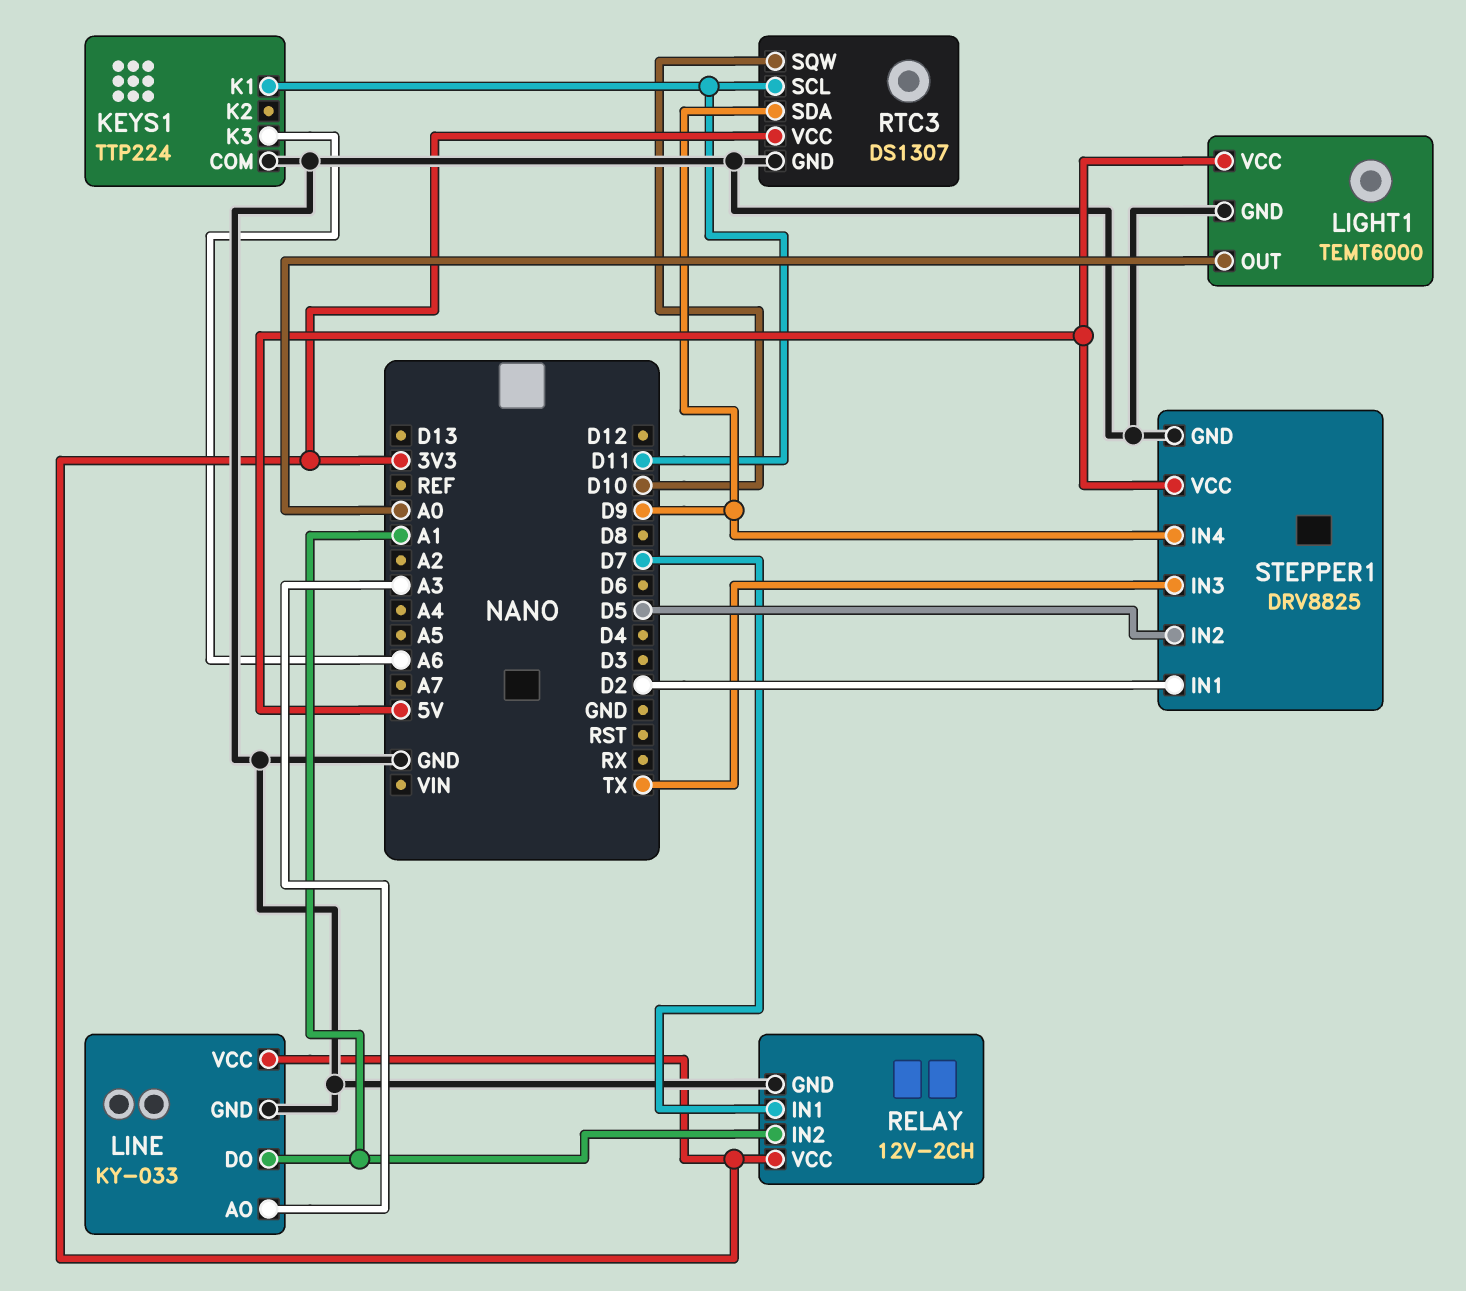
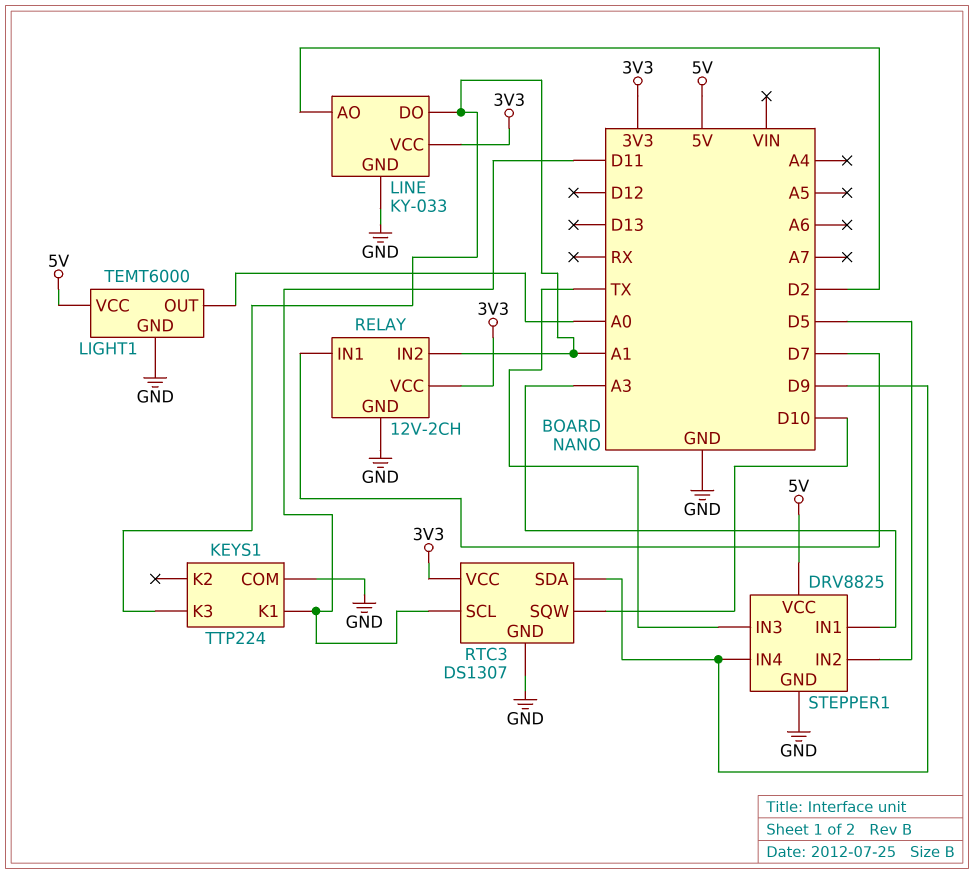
KEYS1 pin K3: A6 -> A1
LINE pin AO: A3 -> D2
STEPPER1 pin IN1: D2 -> A3

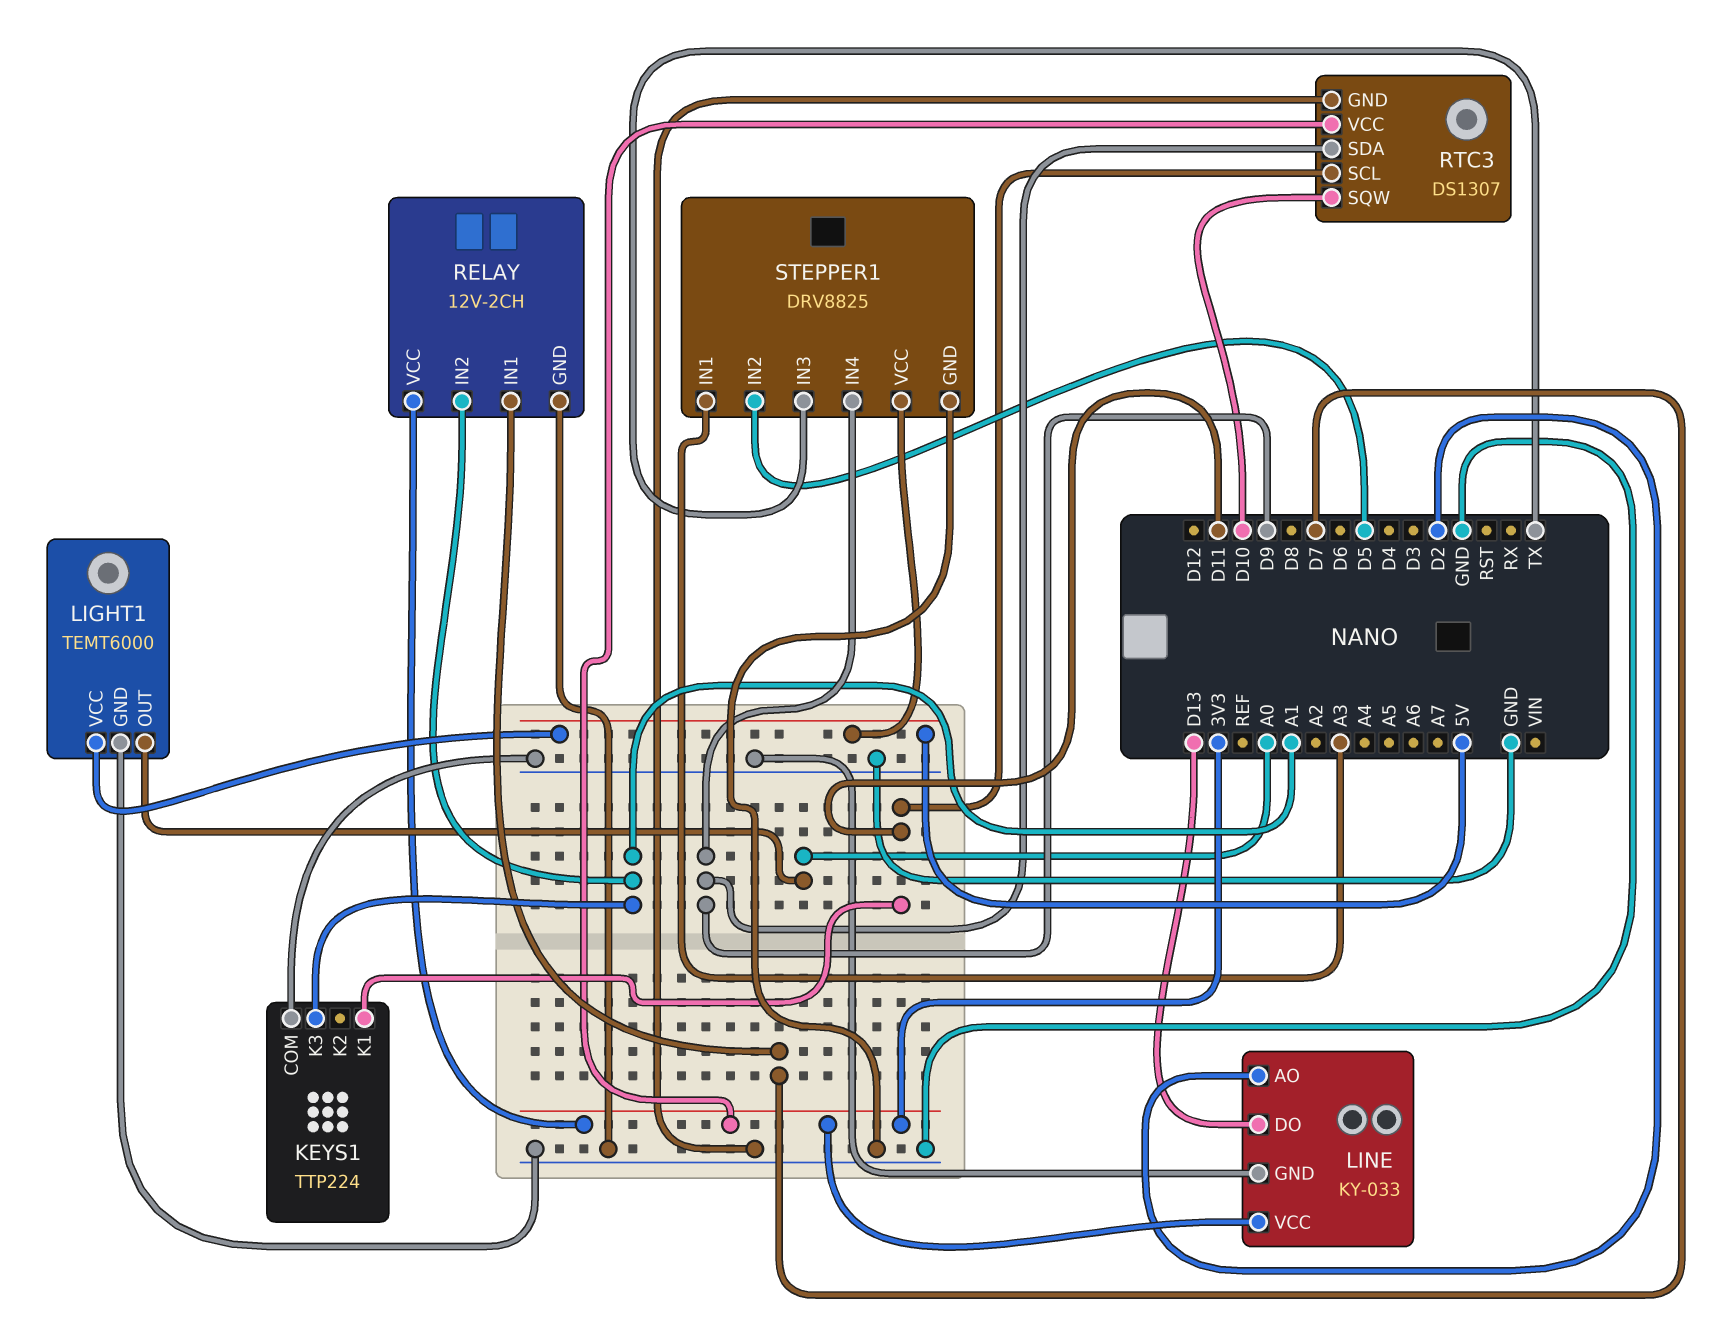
LINE pin DO: A1 -> D13

